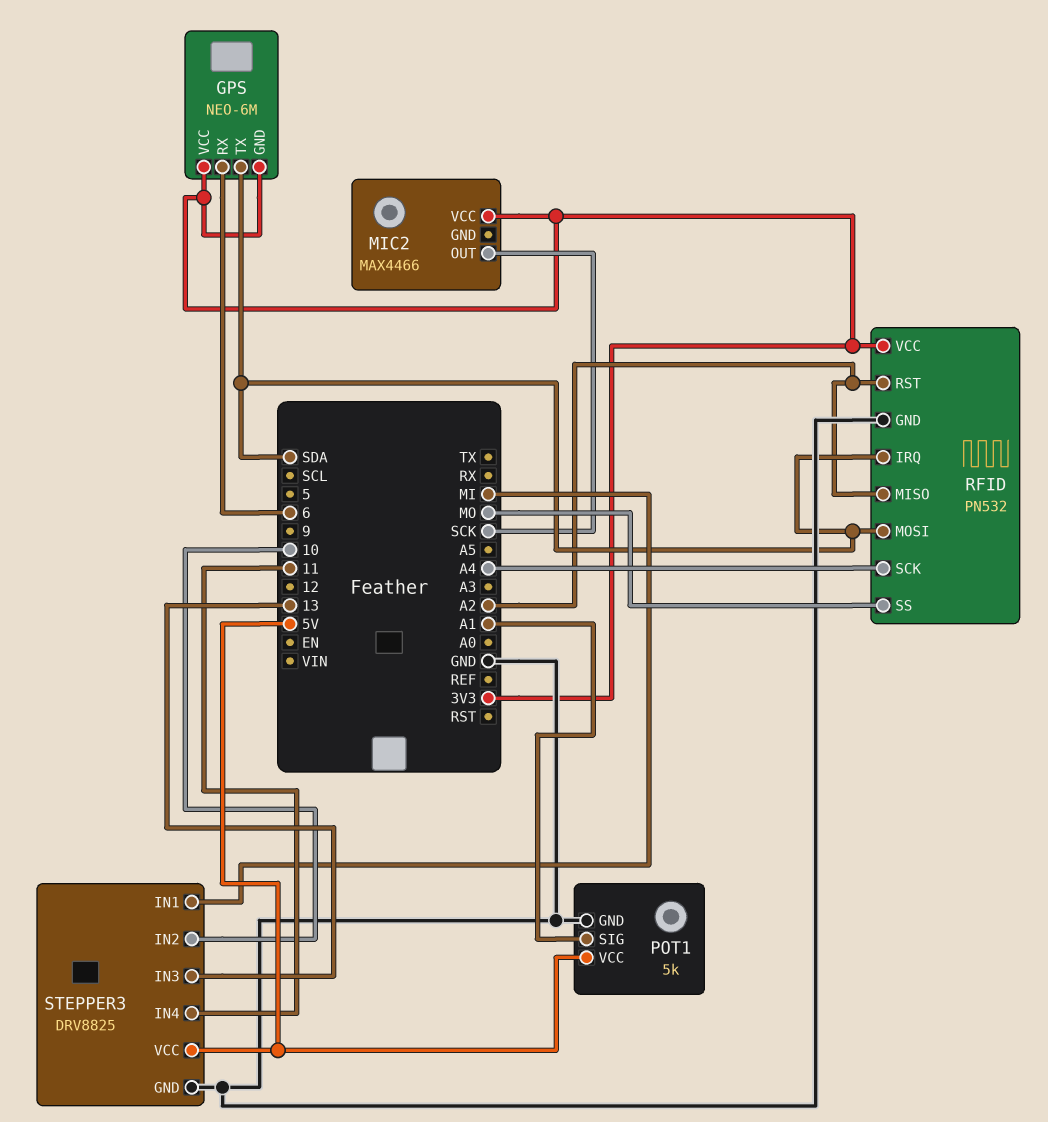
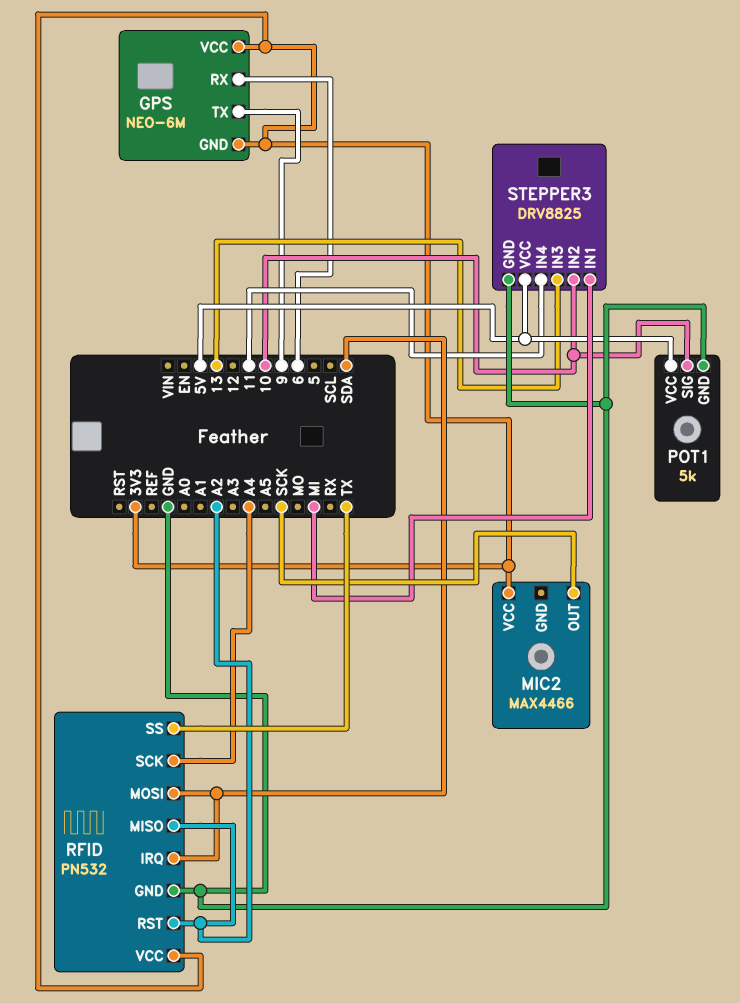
GPS pin TX: SDA -> 9
POT1 pin SIG: A1 -> 10
RFID pin SS: MO -> TX

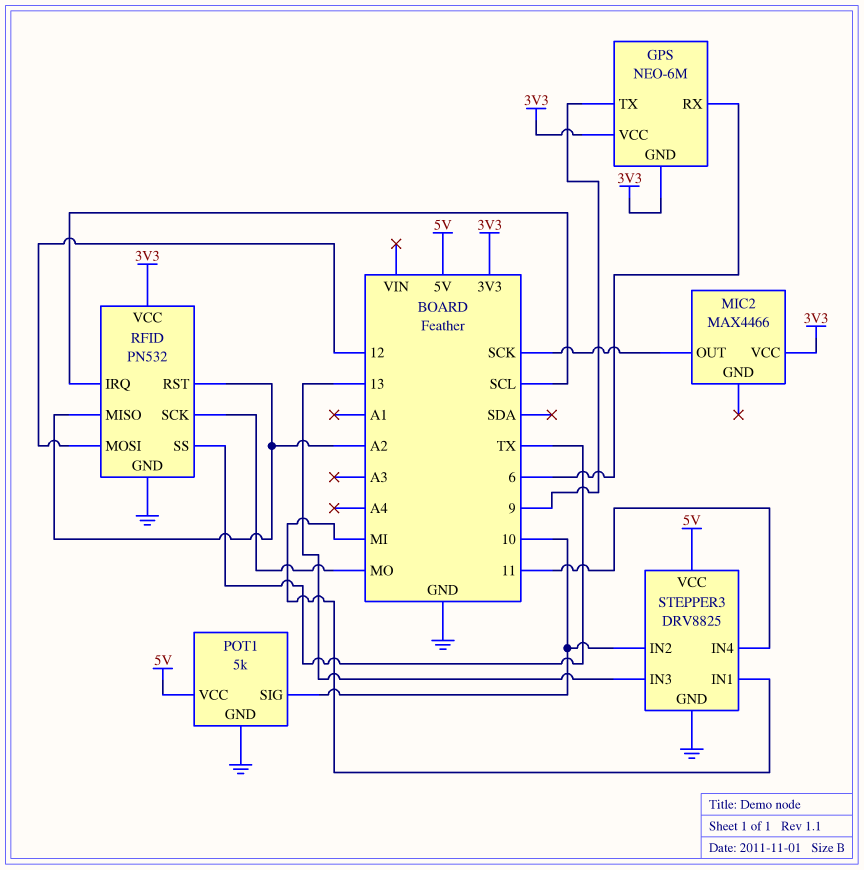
RFID pin IRQ: SDA -> SCL
RFID pin MOSI: SDA -> 12
RFID pin SCK: A4 -> MO

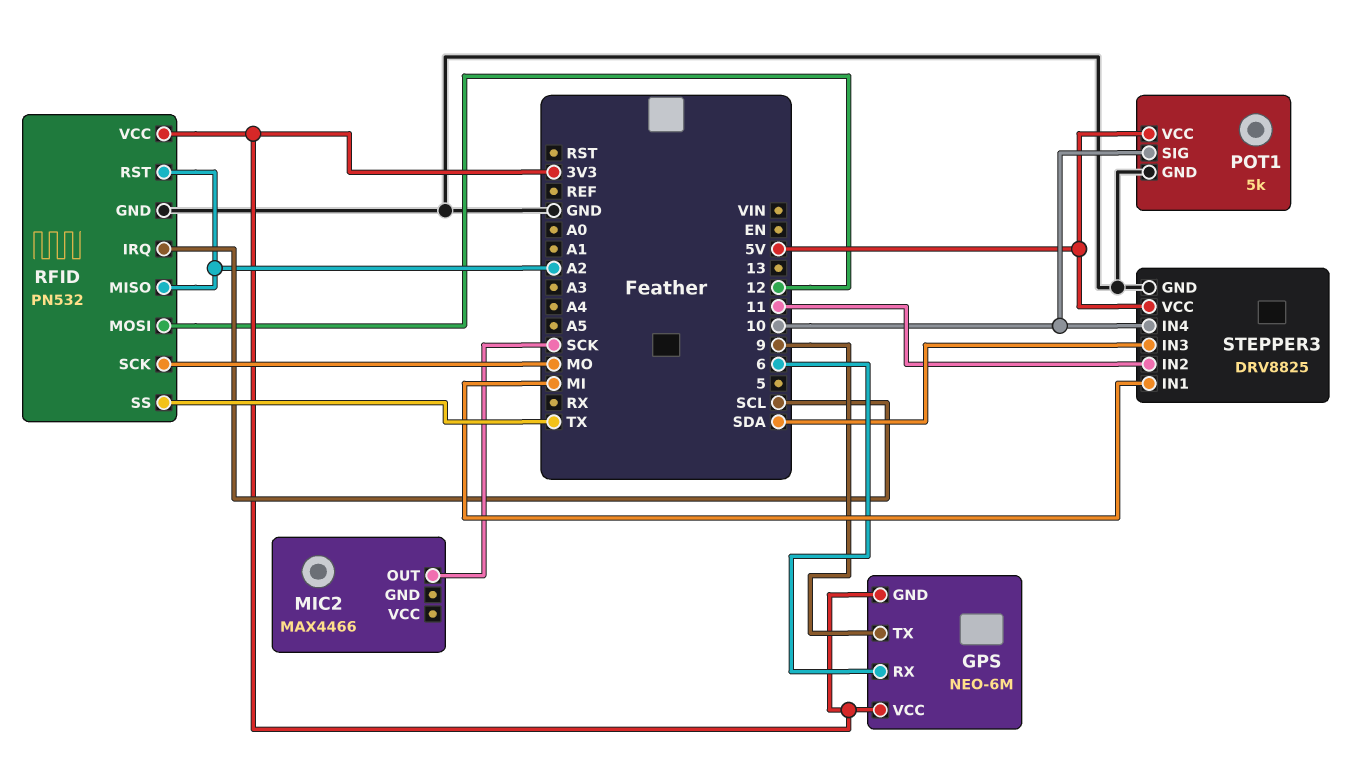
MIC2 pin VCC: 3V3 -> none
STEPPER3 pin IN2: 10 -> 11
STEPPER3 pin IN3: 13 -> SDA
STEPPER3 pin IN4: 11 -> 10

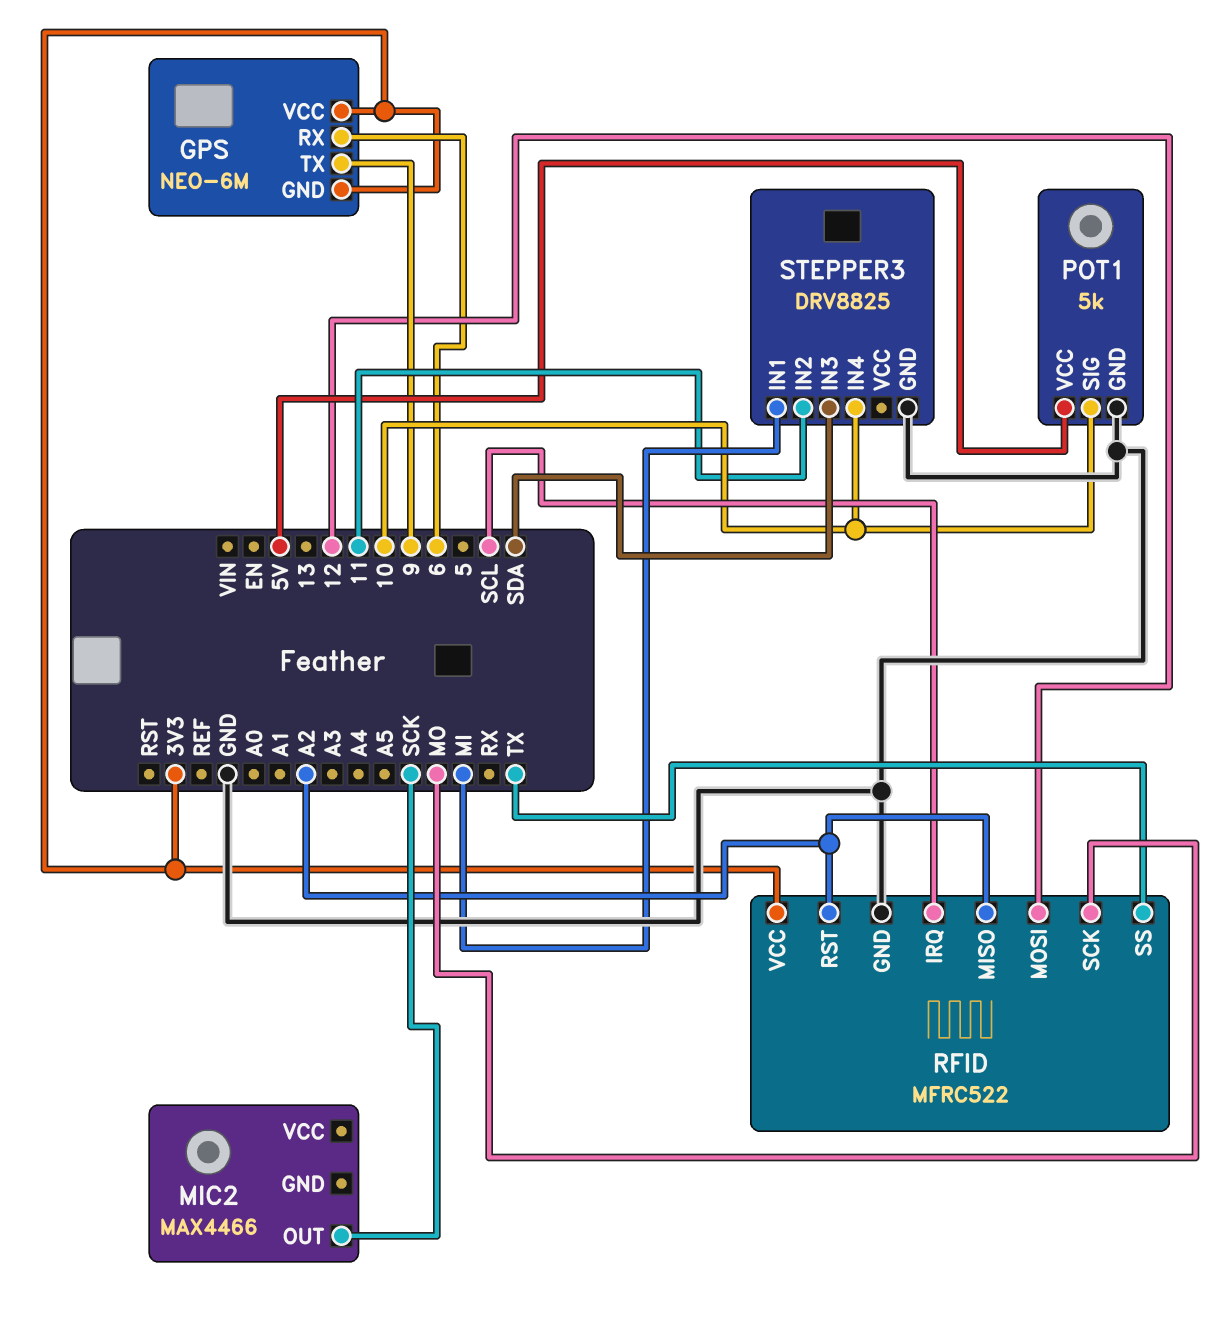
RFID: PN532 -> MFRC522
STEPPER3 pin VCC: 5V -> none

